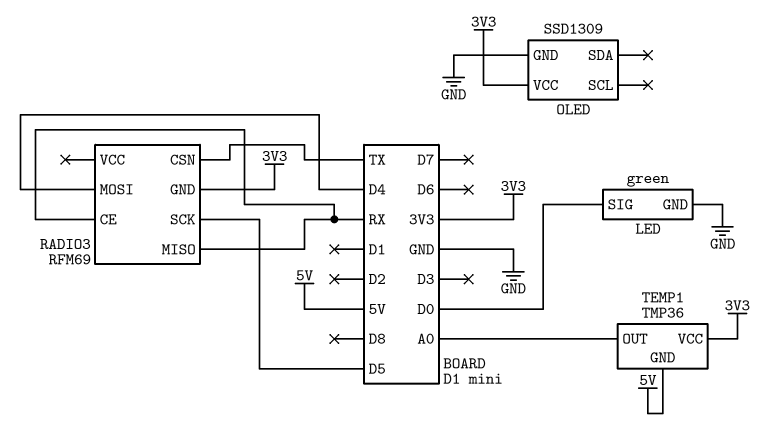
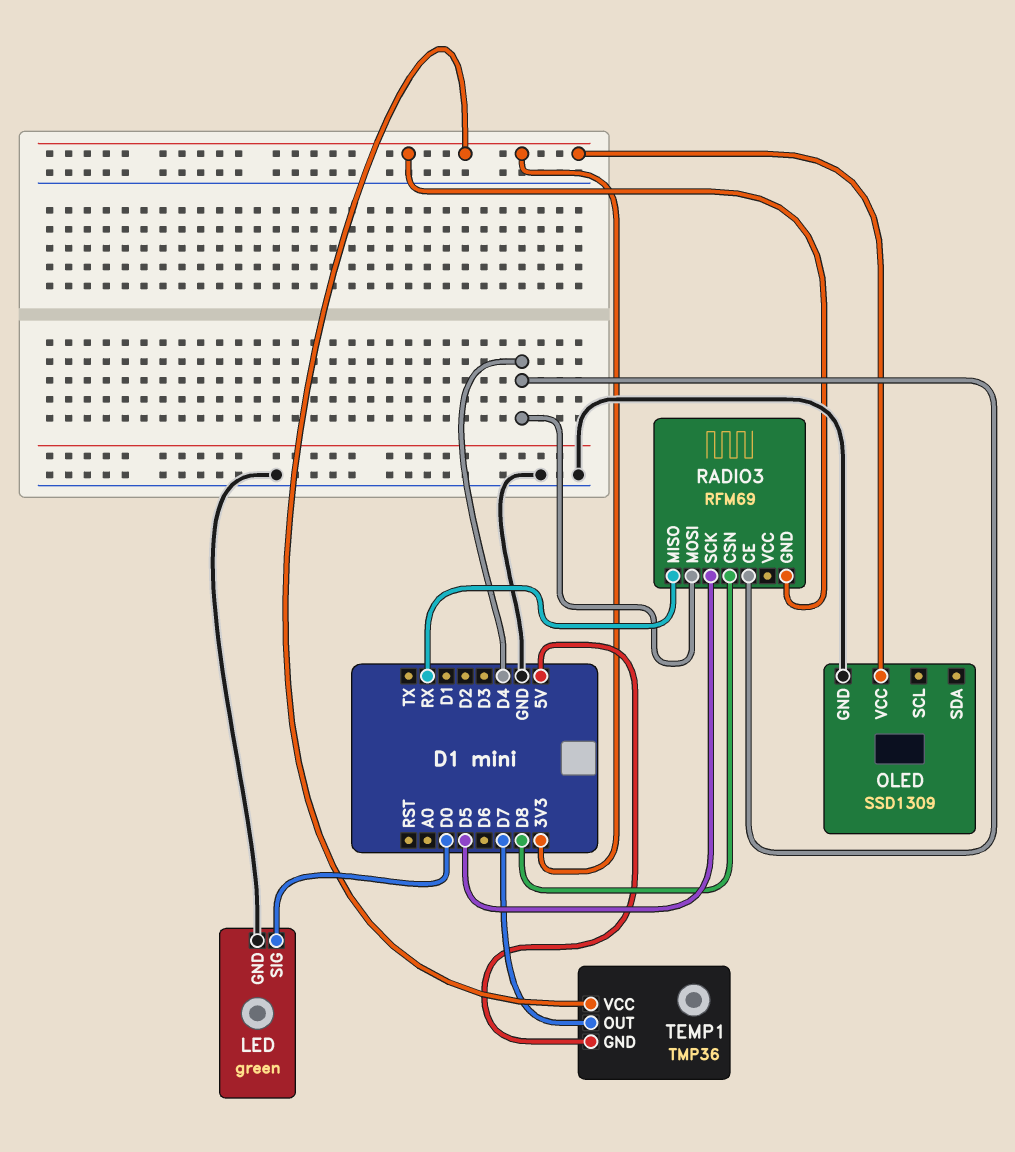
RADIO3 pin CE: RX -> D4
RADIO3 pin CSN: TX -> D8
TEMP1 pin OUT: A0 -> D7

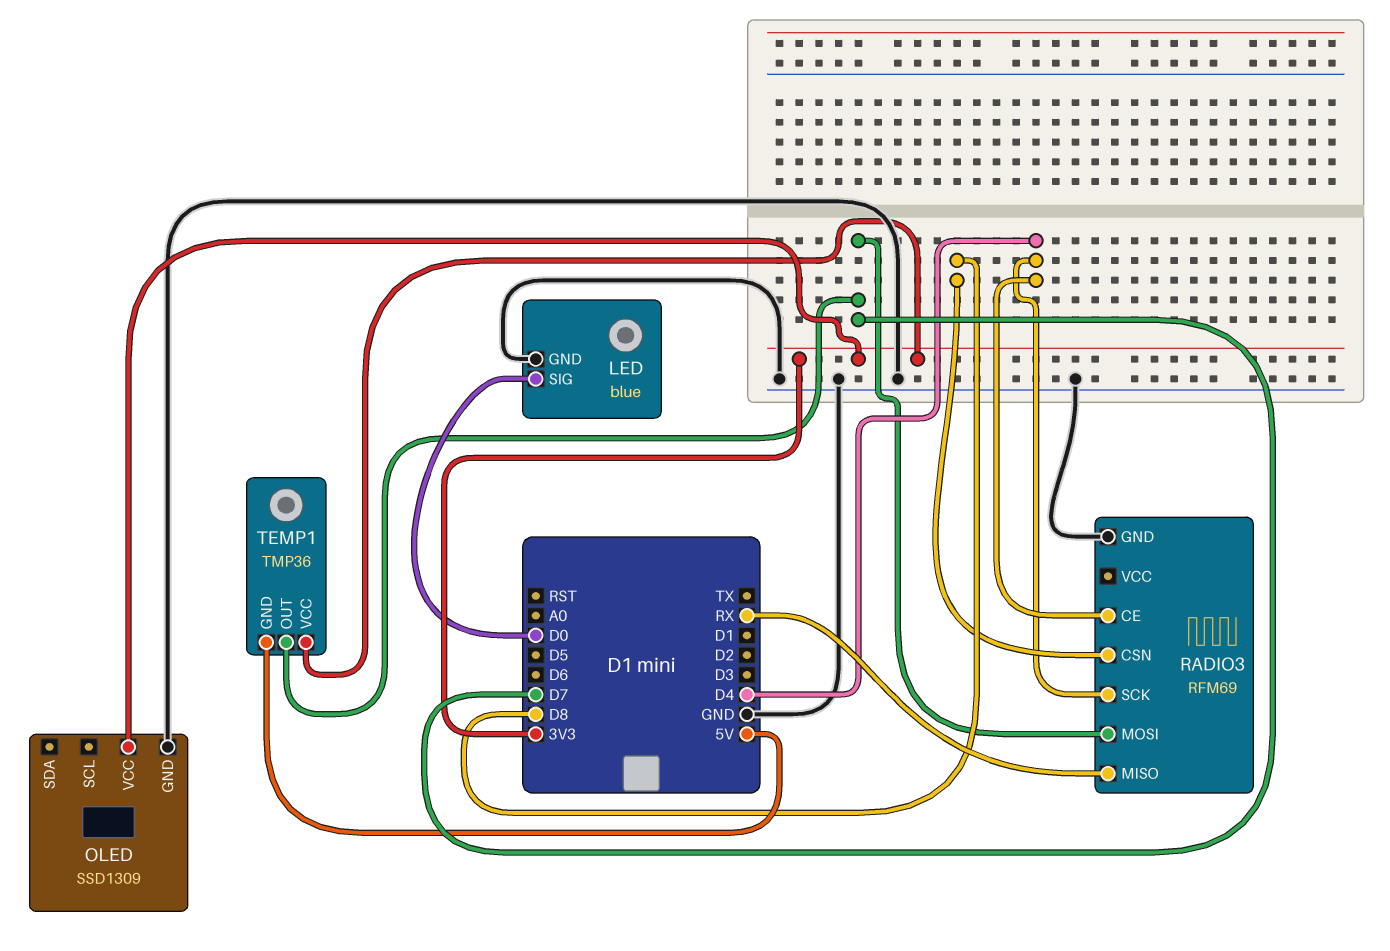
LED: green -> blue
RADIO3 pin GND: 3V3 -> GND
RADIO3 pin MOSI: D4 -> D7
RADIO3 pin SCK: D5 -> D4

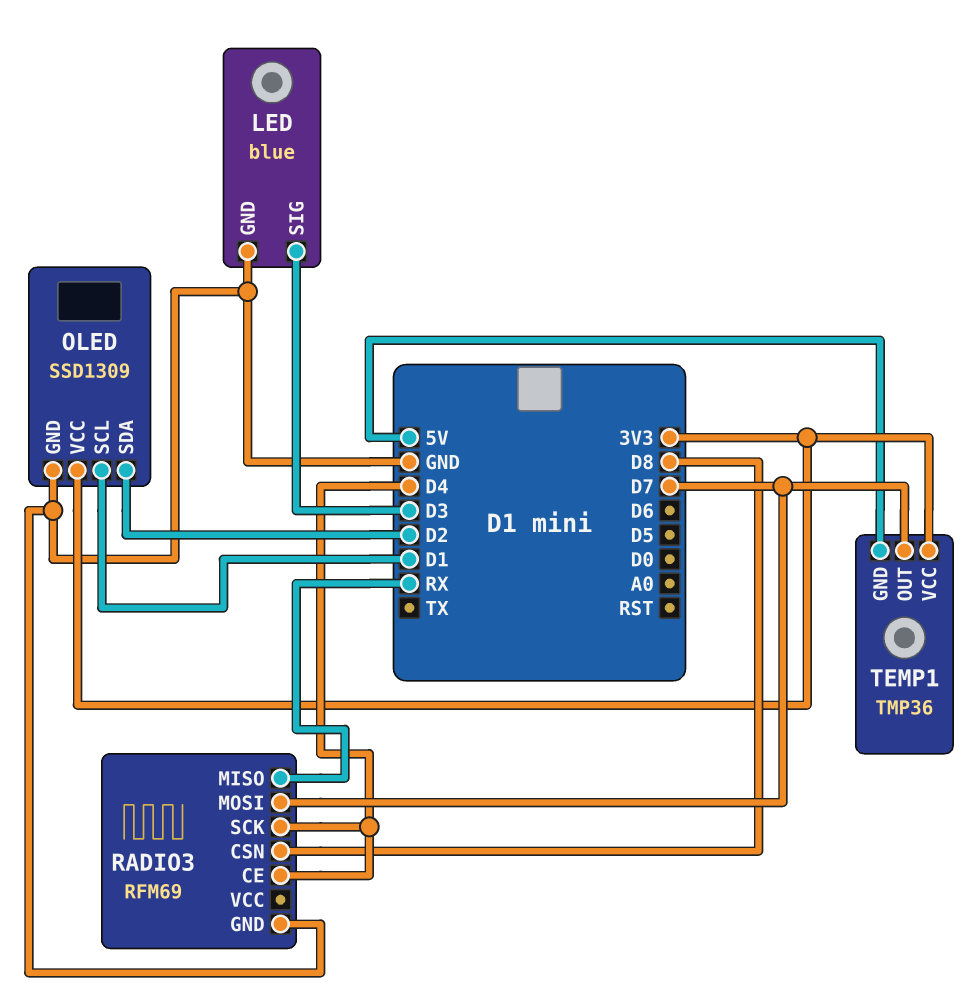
LED pin SIG: D0 -> D3
OLED pin SCL: none -> D1
OLED pin SDA: none -> D2

